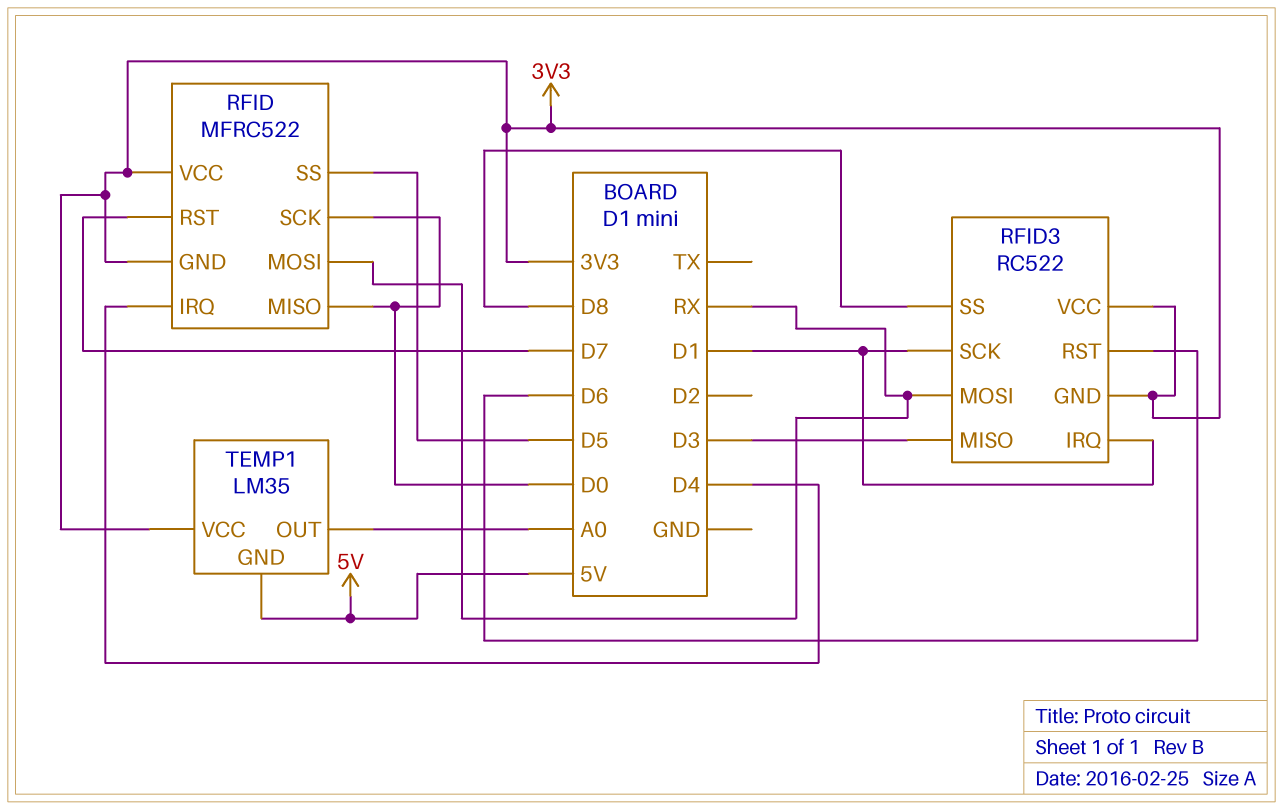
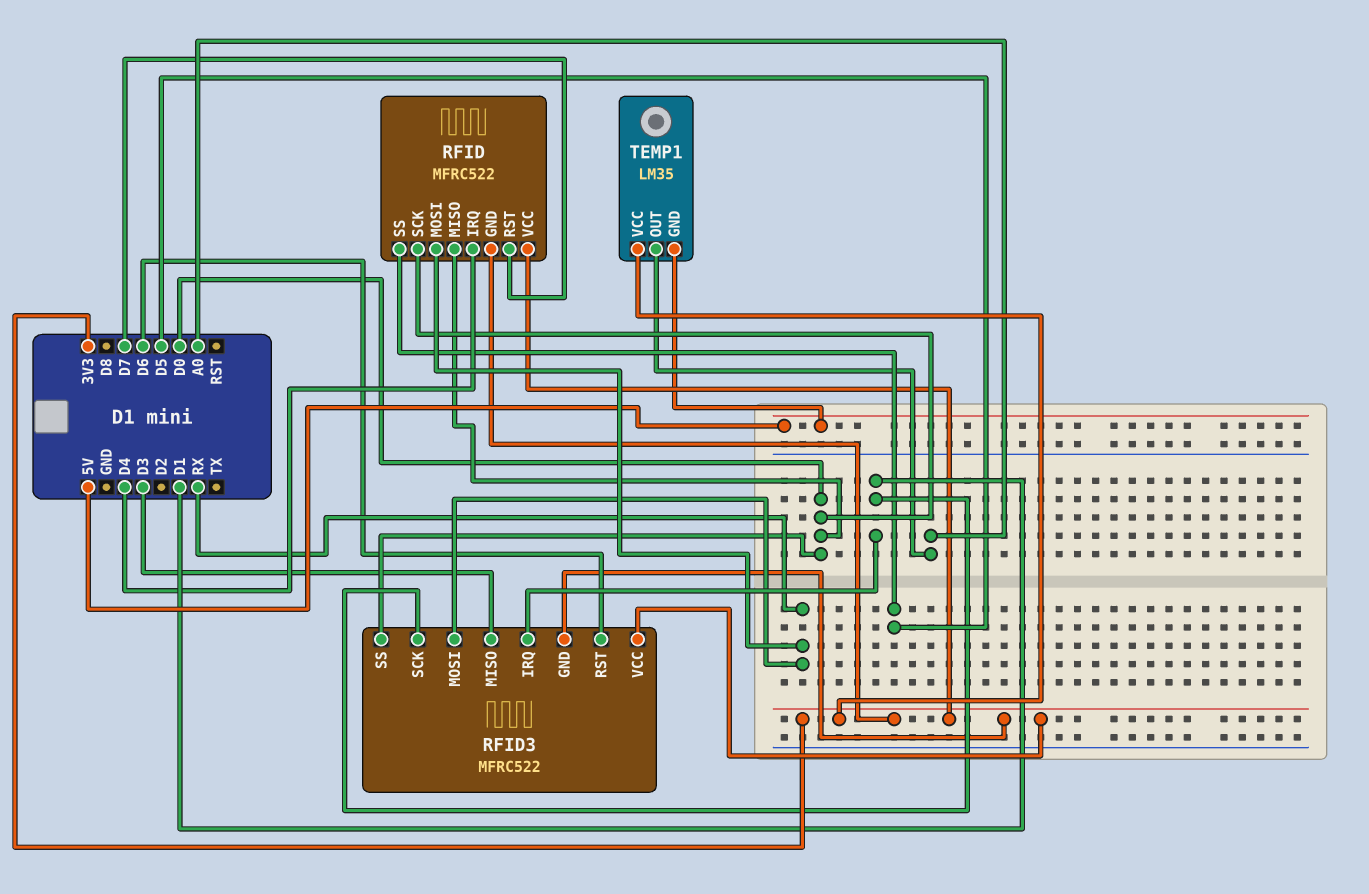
RFID3: RC522 -> MFRC522
RFID3 pin SS: D8 -> D0

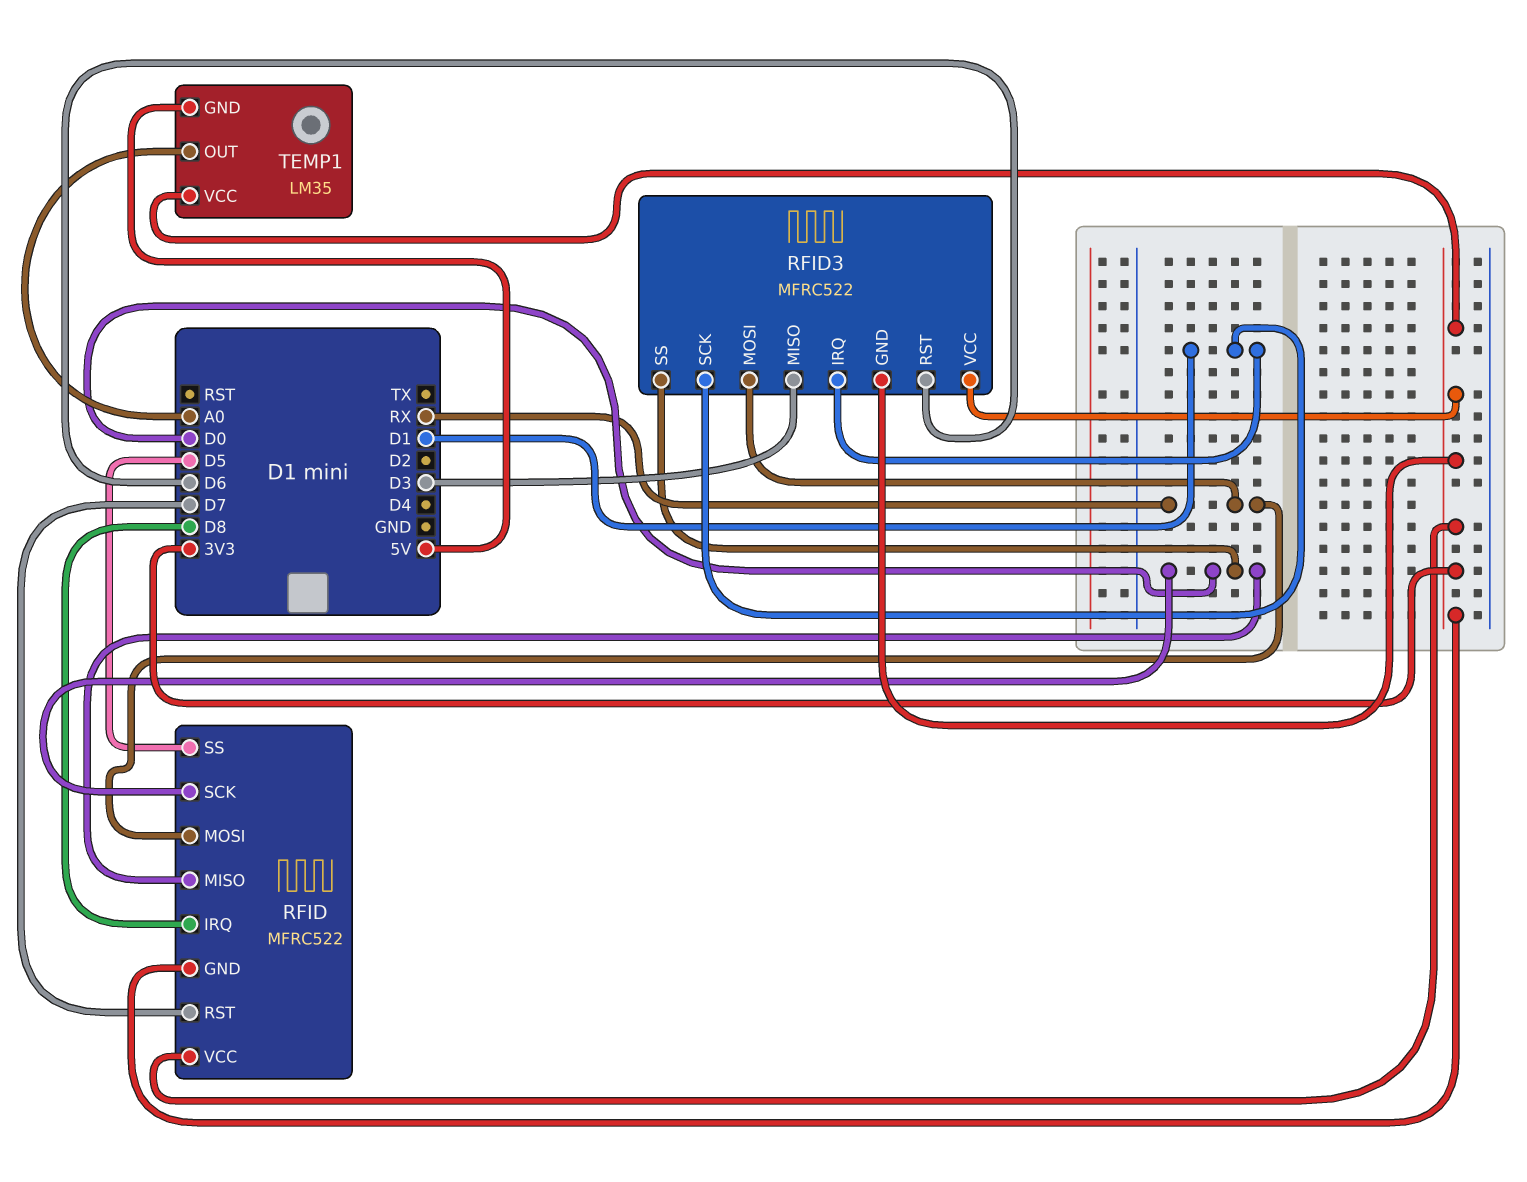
RFID pin IRQ: D4 -> D8

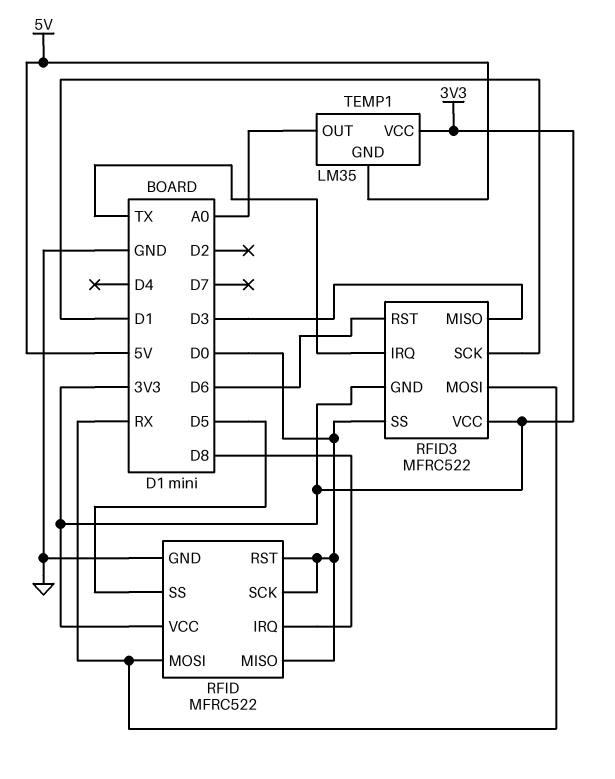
RFID pin GND: 3V3 -> GND
RFID pin RST: D7 -> D0
RFID3 pin IRQ: D1 -> TX

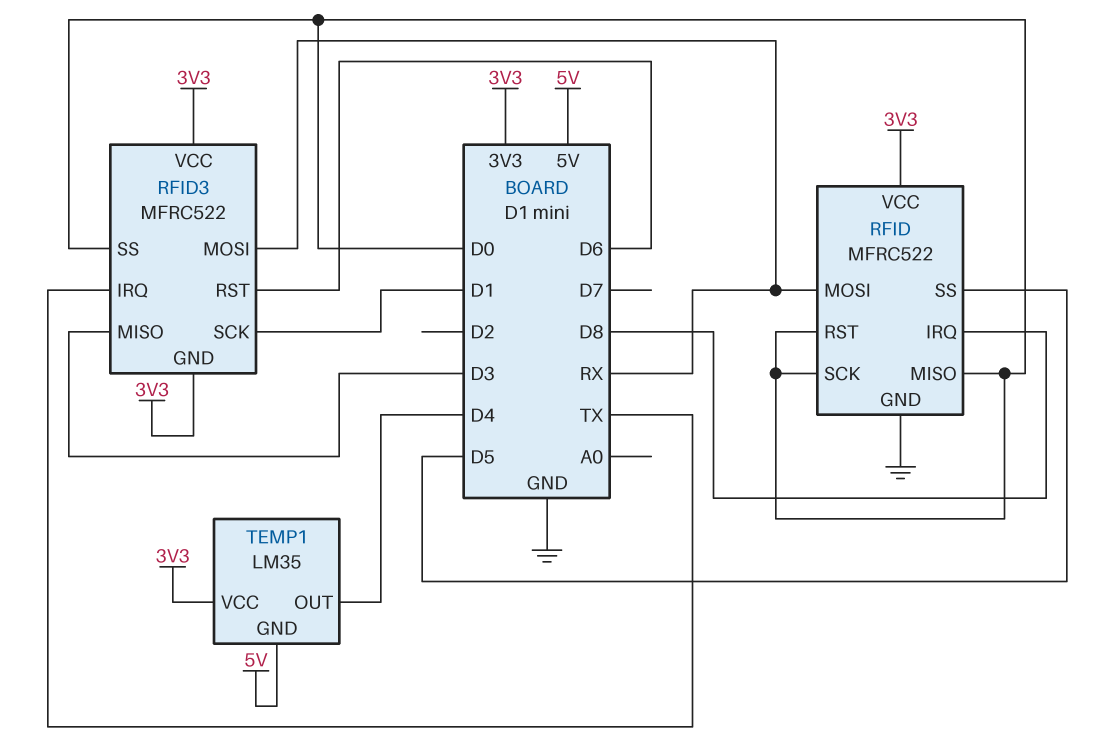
TEMP1 pin OUT: A0 -> D4

